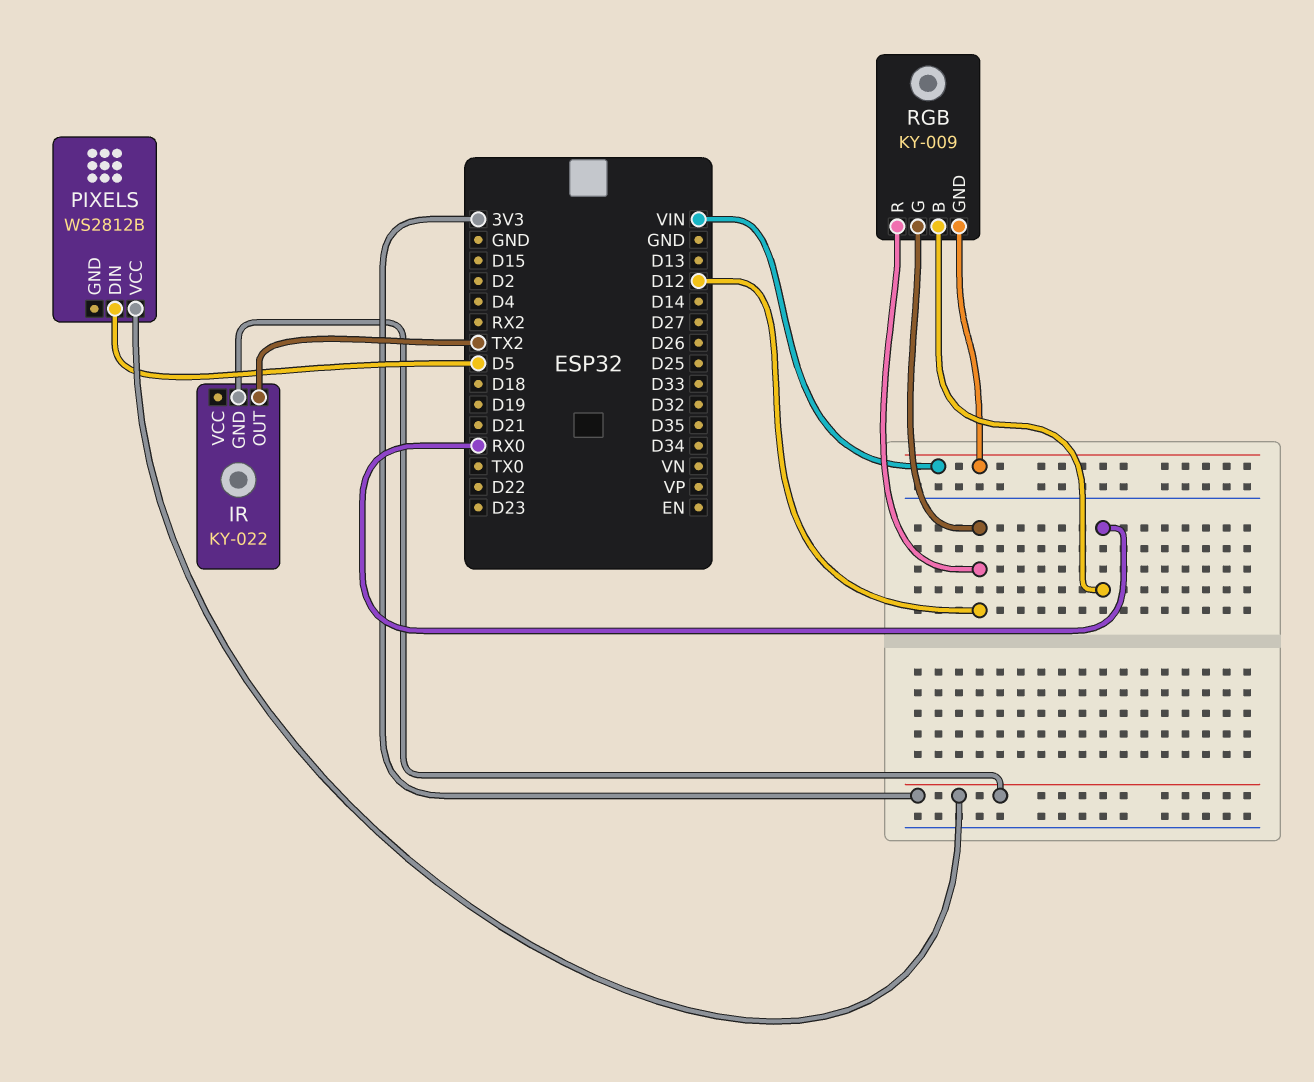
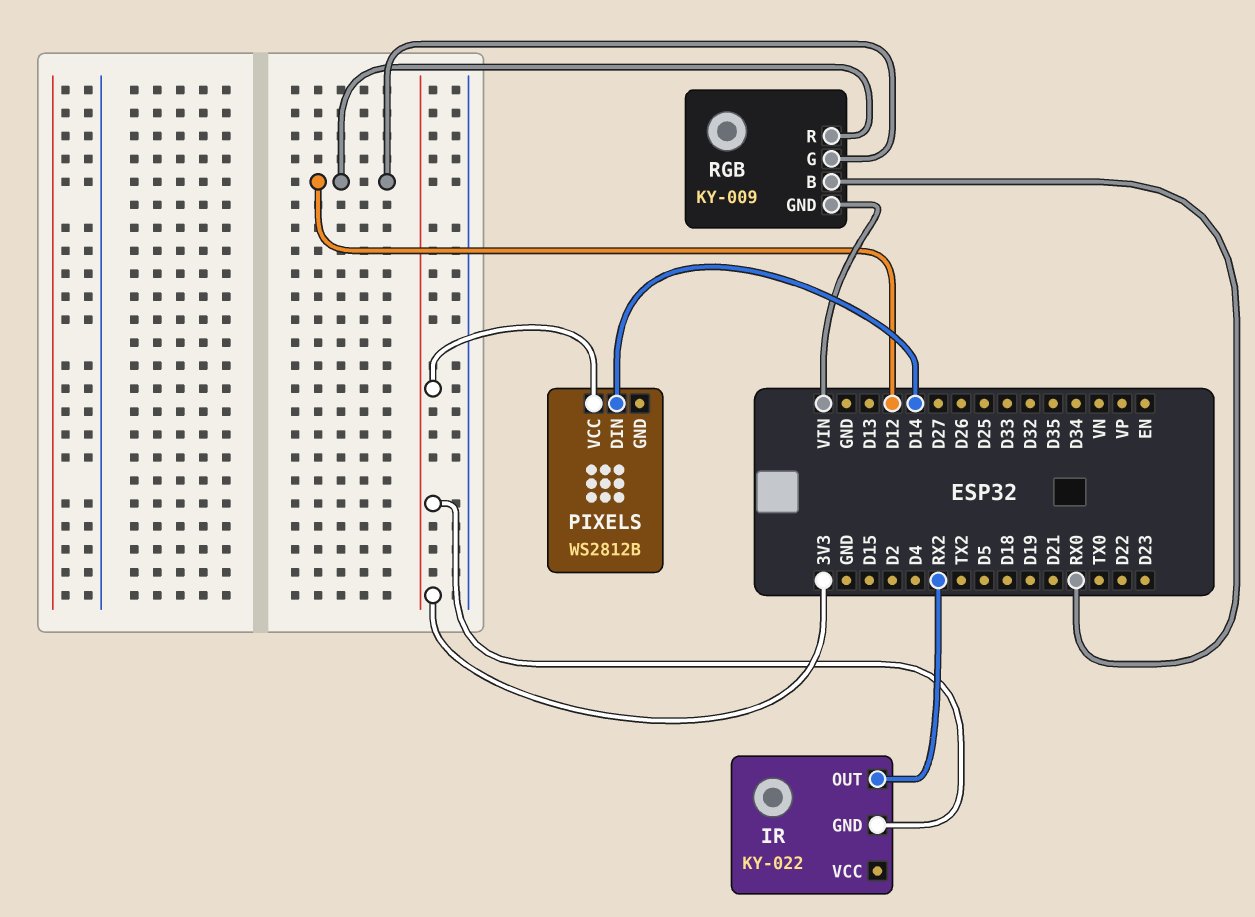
IR pin OUT: TX2 -> RX2
PIXELS pin DIN: D5 -> D14

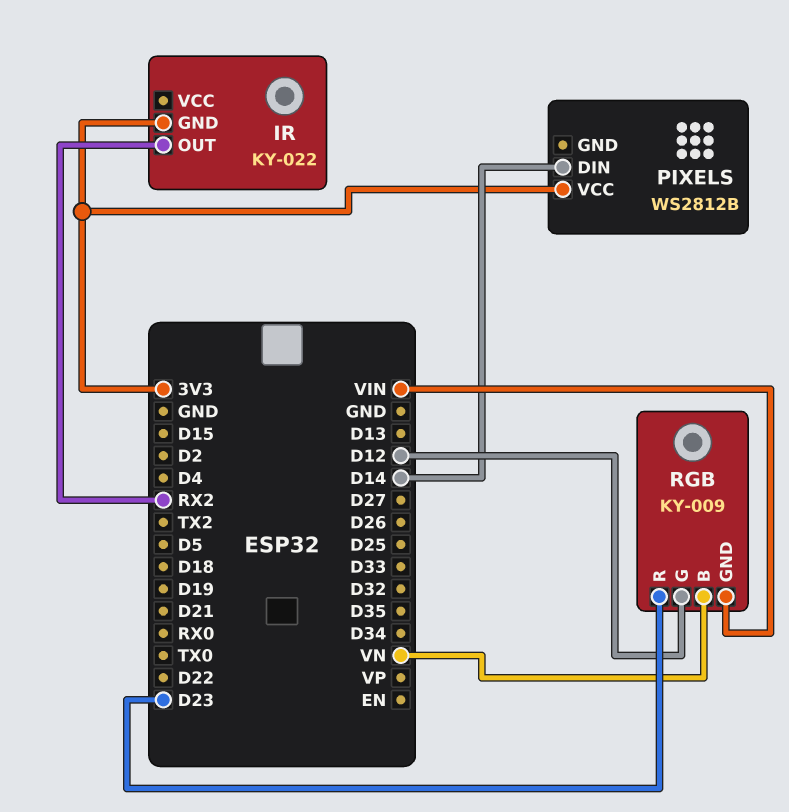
RGB pin B: RX0 -> VN
RGB pin R: D12 -> D23

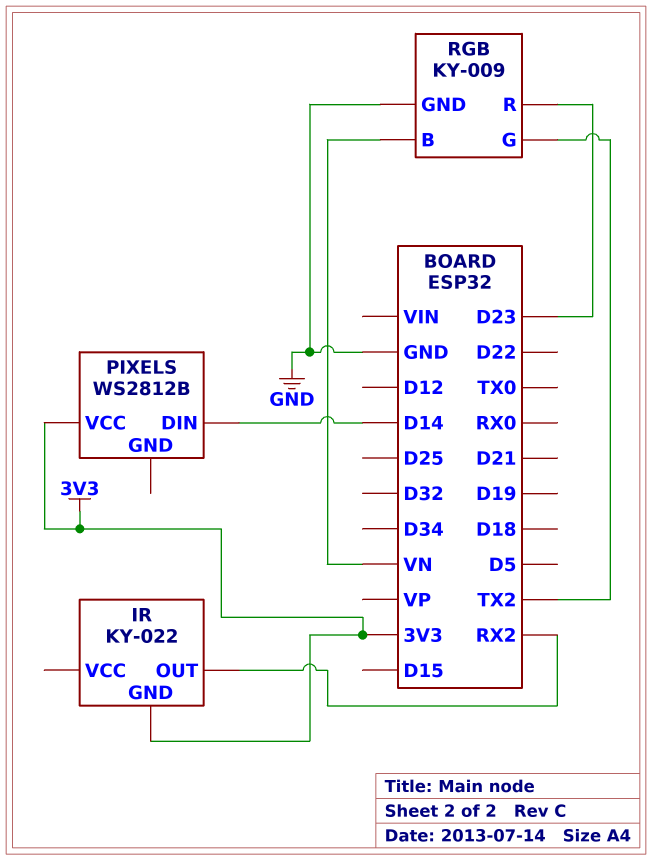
RGB pin G: D12 -> TX2
RGB pin GND: VIN -> GND

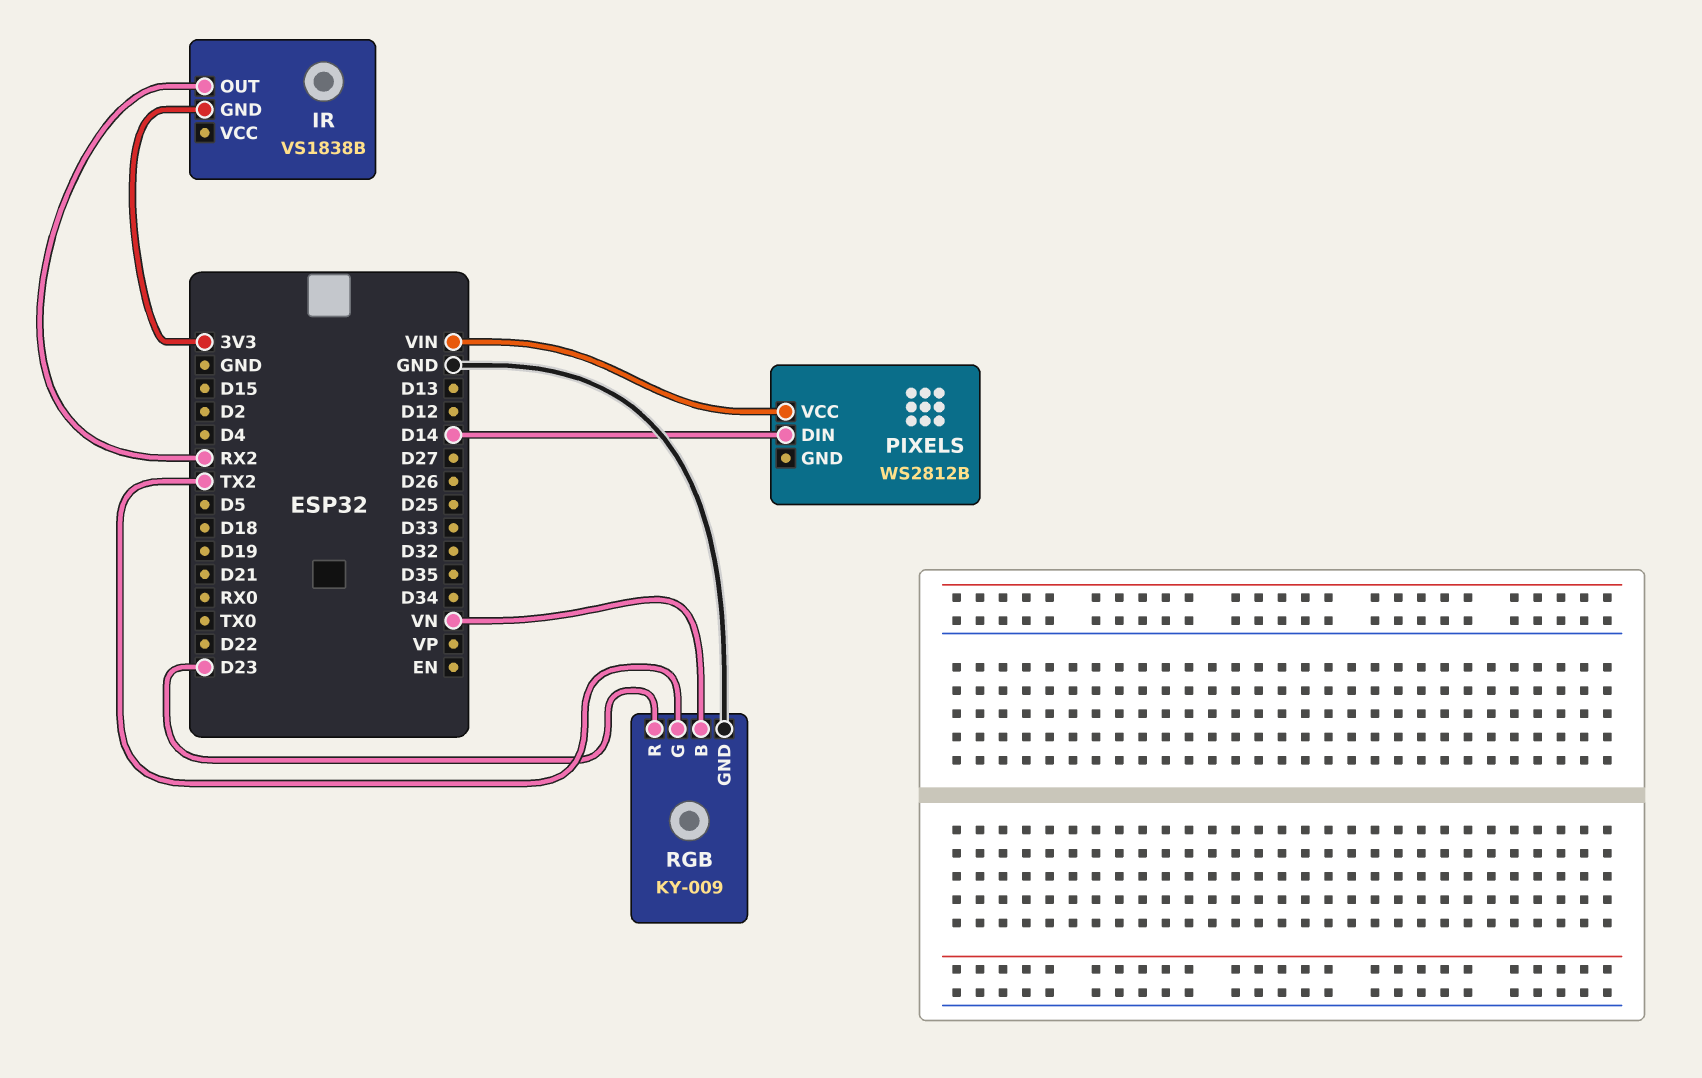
IR: KY-022 -> VS1838B
PIXELS pin VCC: 3V3 -> VIN

